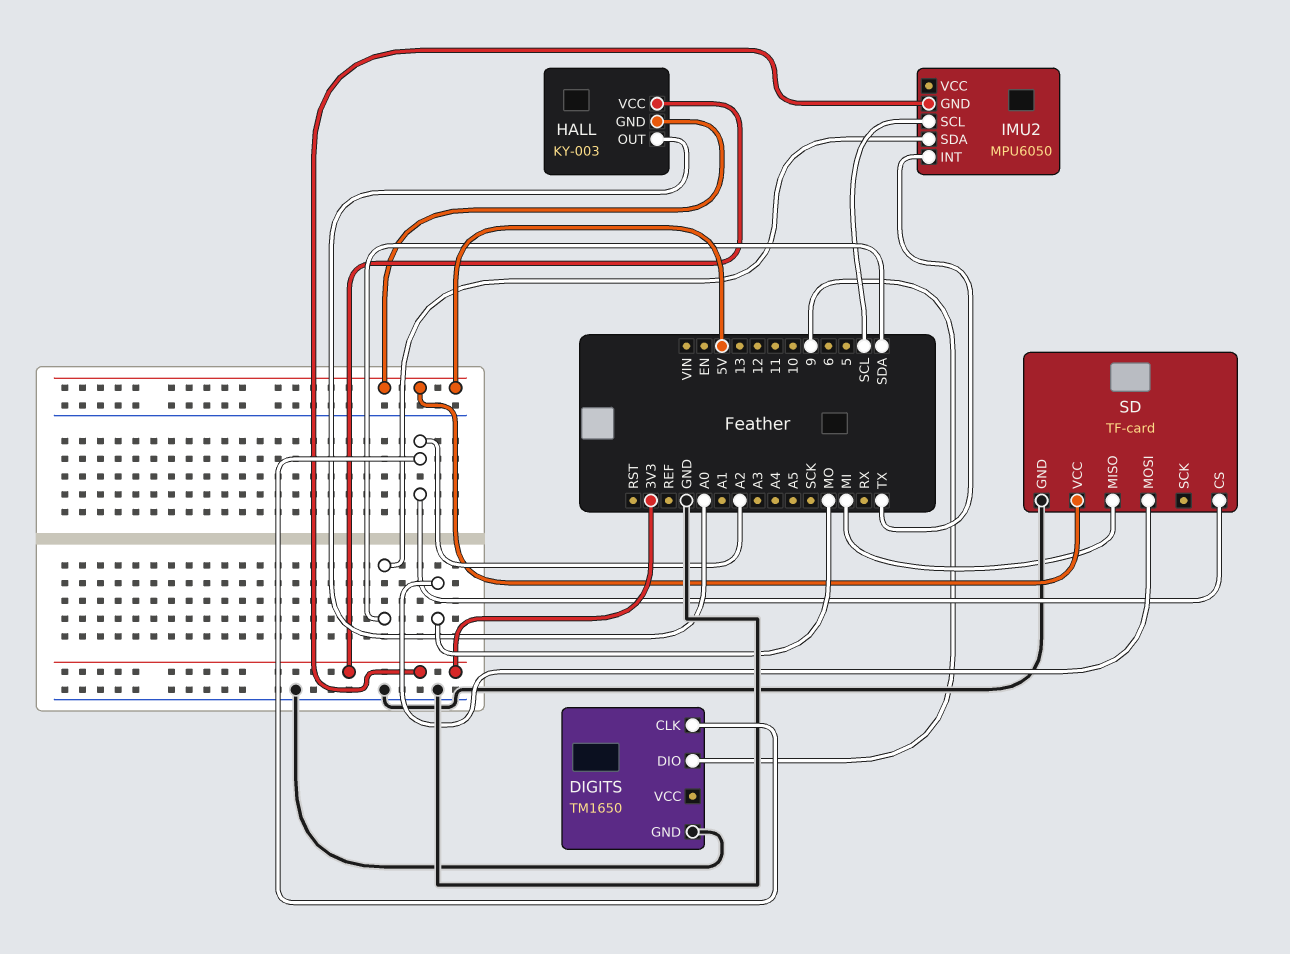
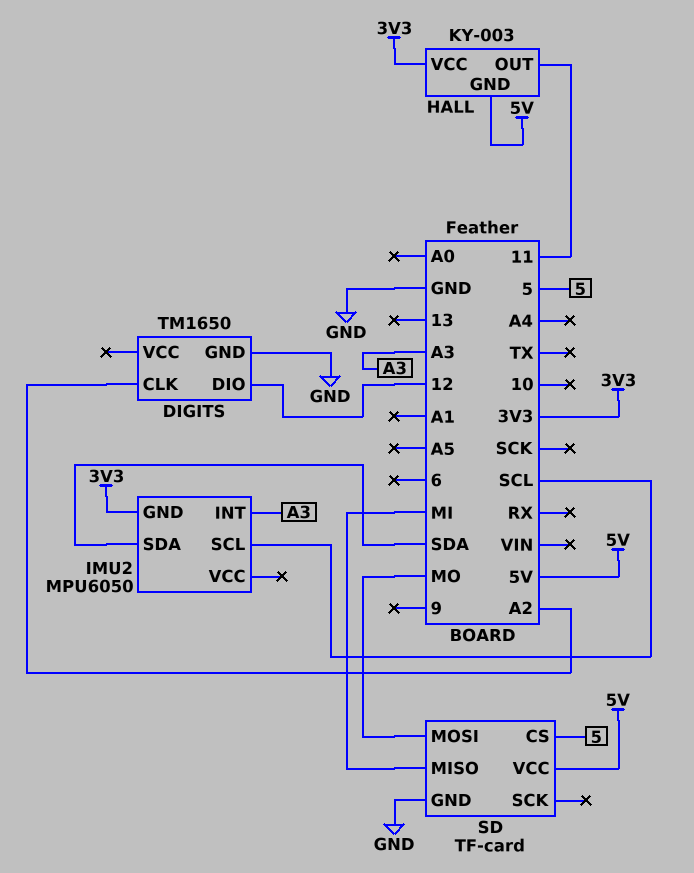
DIGITS pin DIO: 9 -> 12
HALL pin OUT: A0 -> 11
IMU2 pin INT: TX -> A3
SD pin CS: A2 -> 5

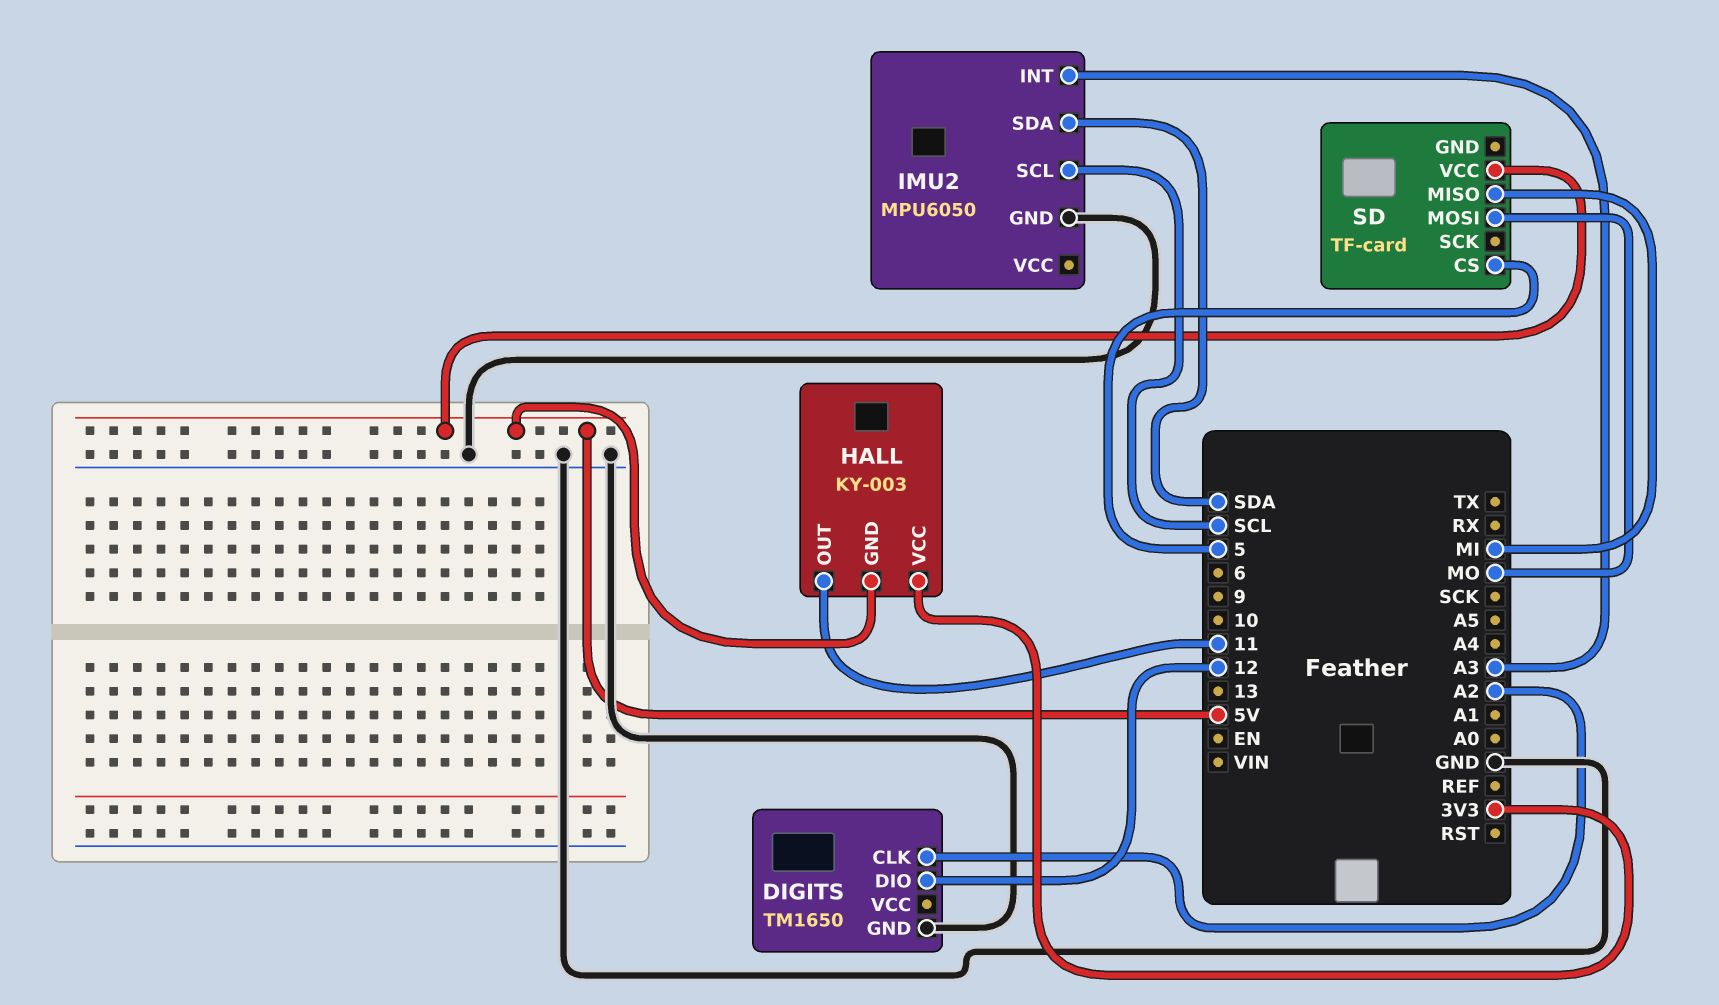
IMU2 pin GND: 3V3 -> GND
SD pin GND: GND -> none

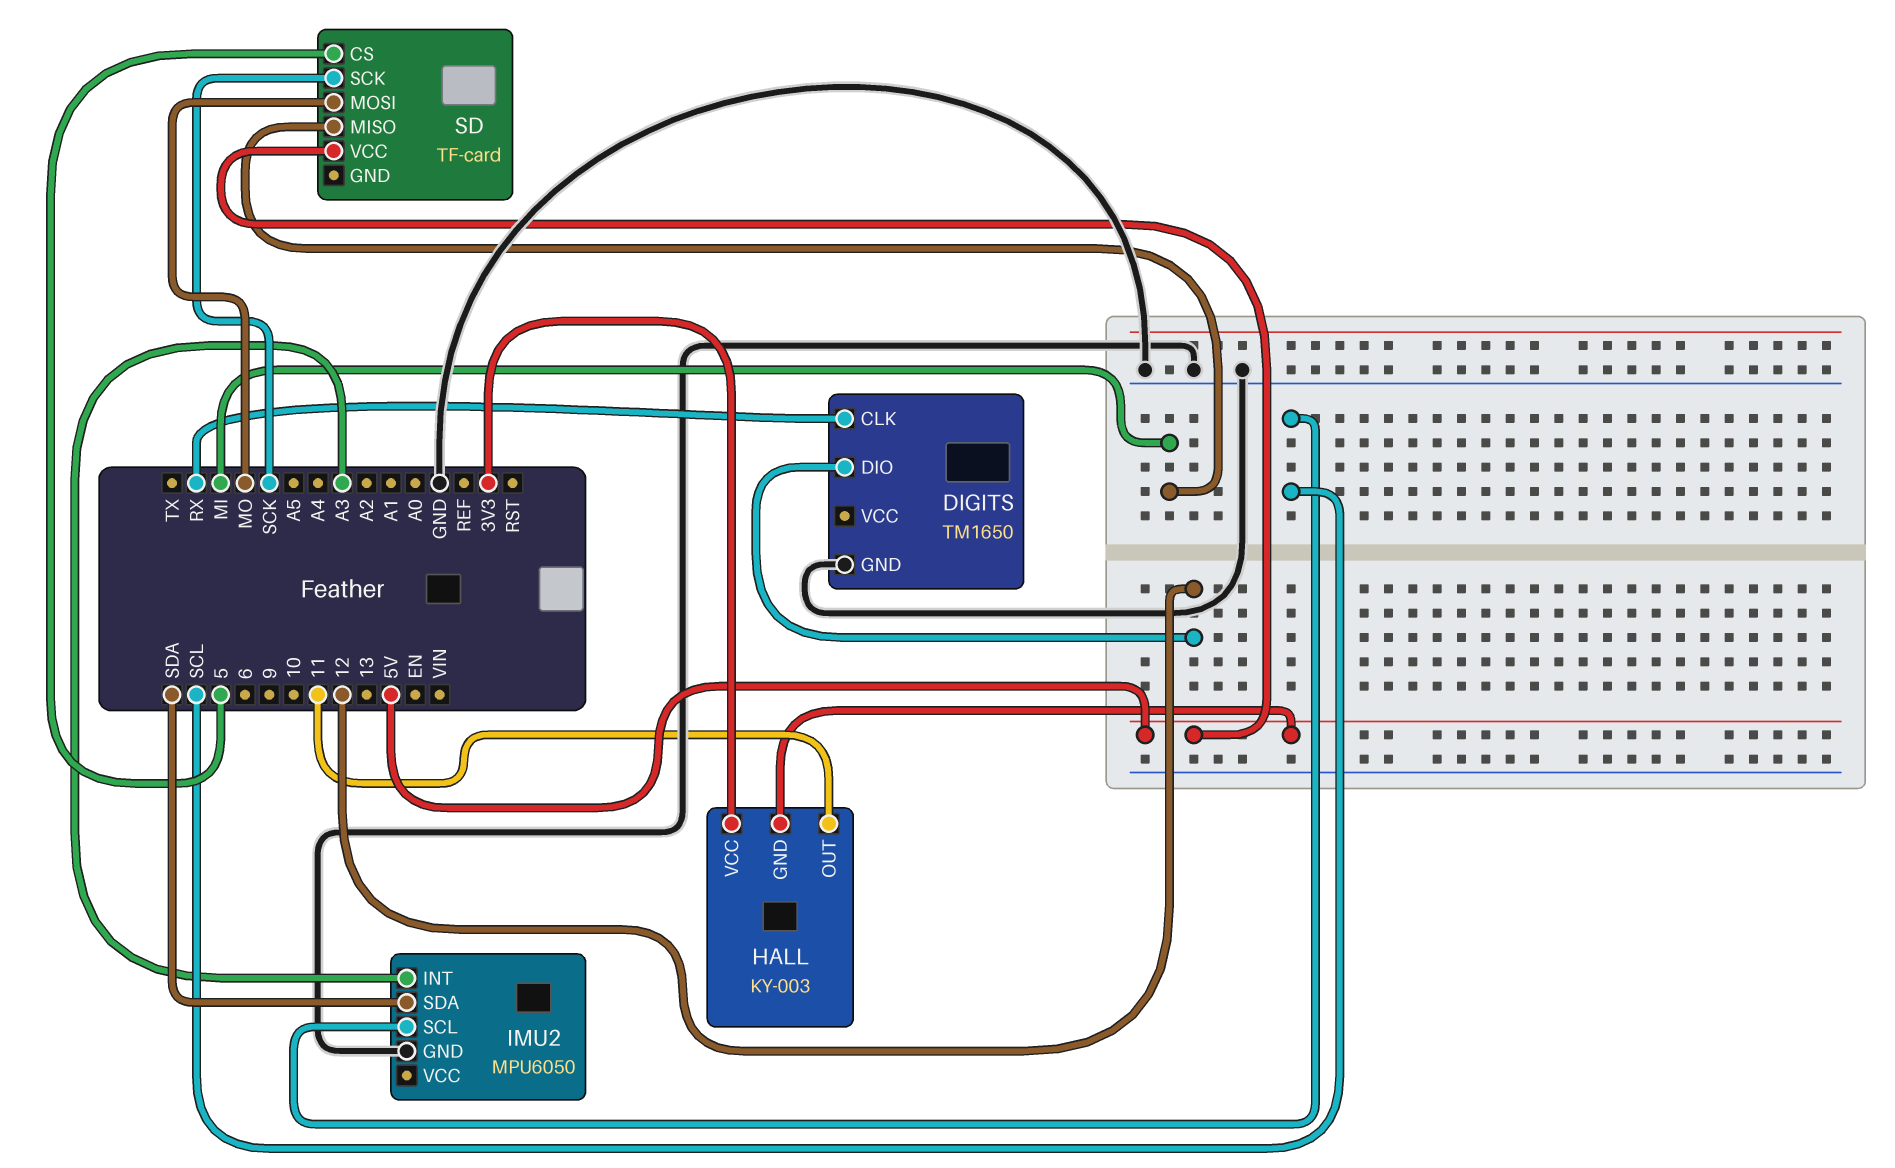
DIGITS pin CLK: A2 -> RX
SD pin SCK: none -> SCK

